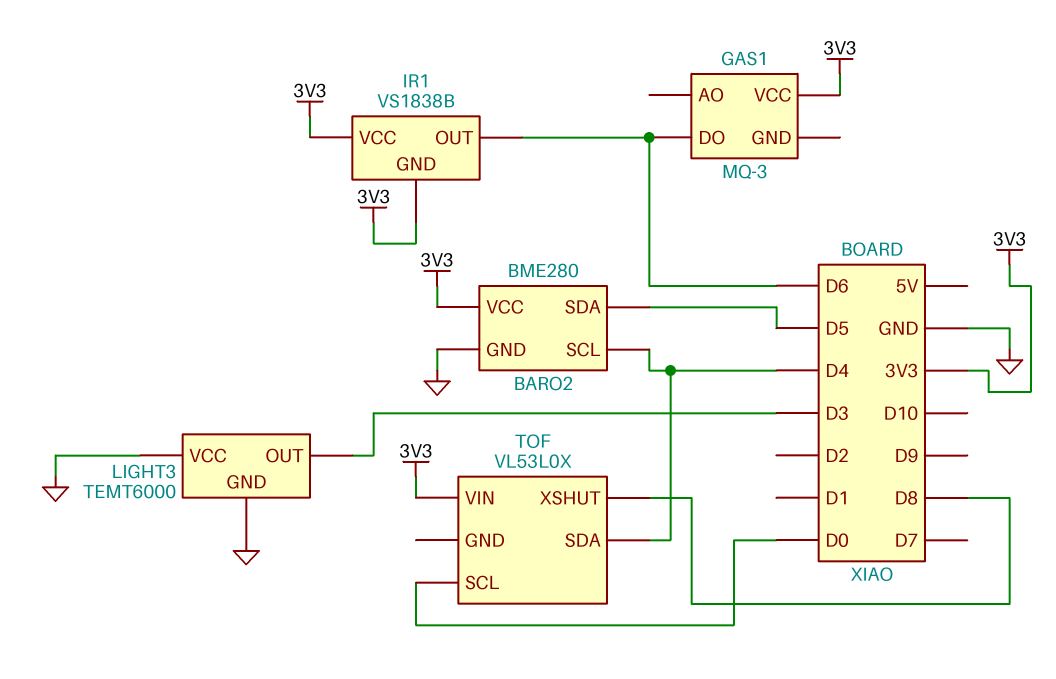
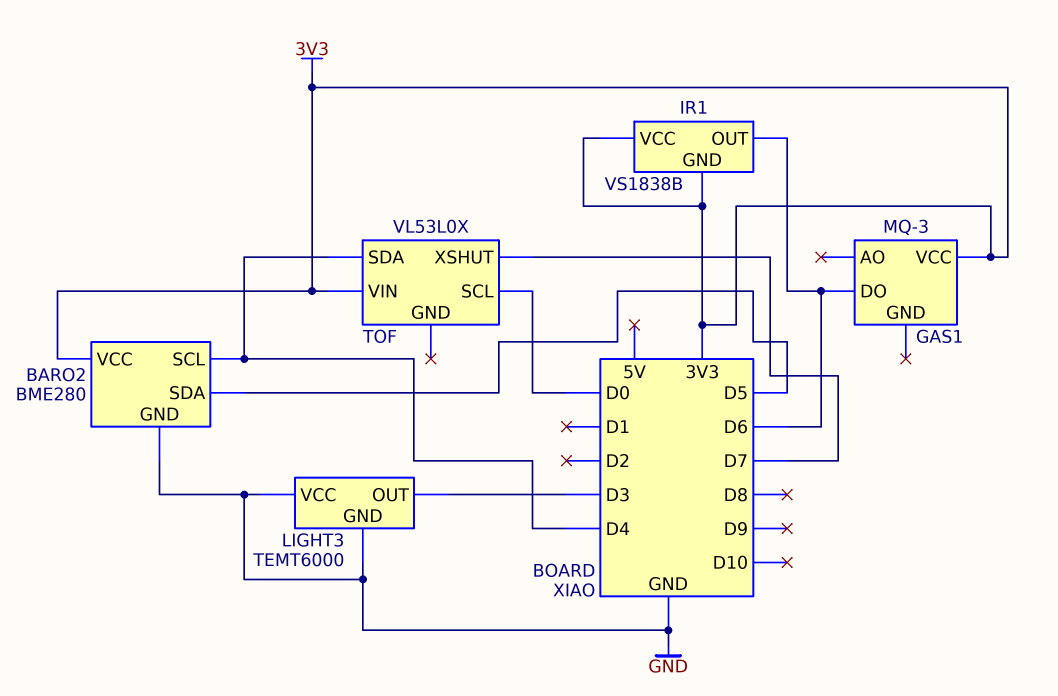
TOF pin XSHUT: D8 -> D7

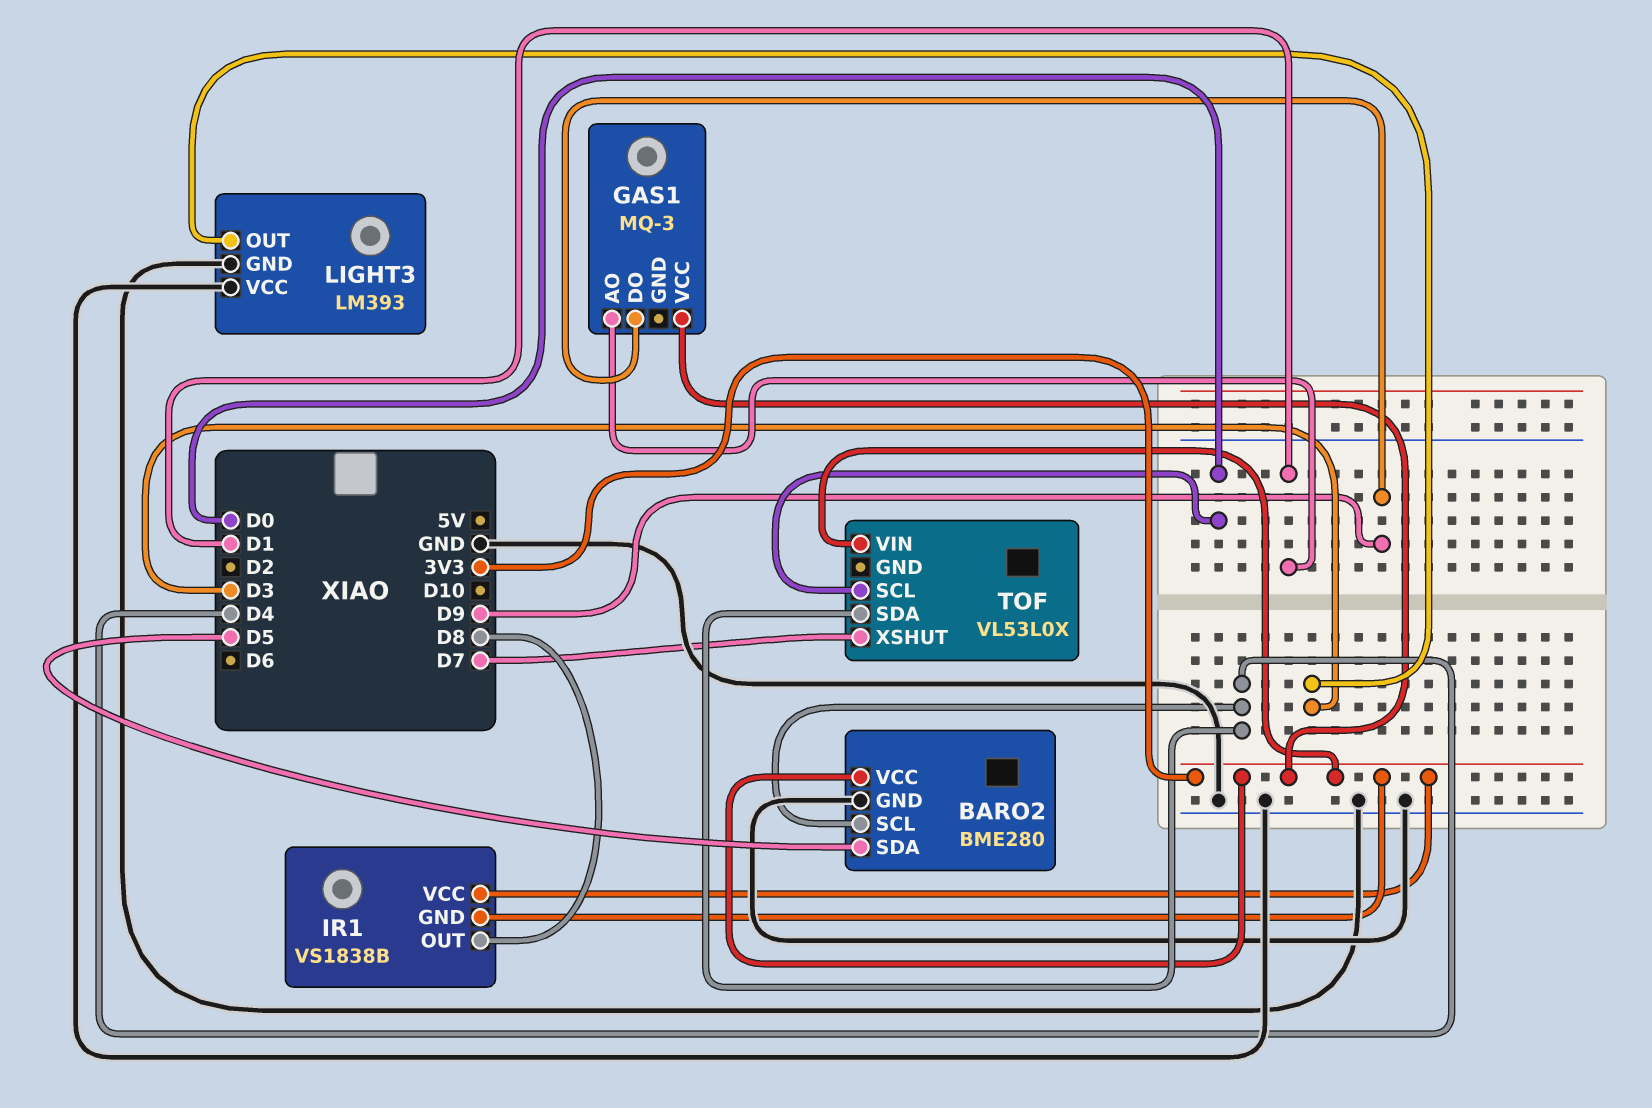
GAS1 pin AO: none -> D1
GAS1 pin DO: D6 -> D9
IR1 pin OUT: D6 -> D8
LIGHT3: TEMT6000 -> LM393

